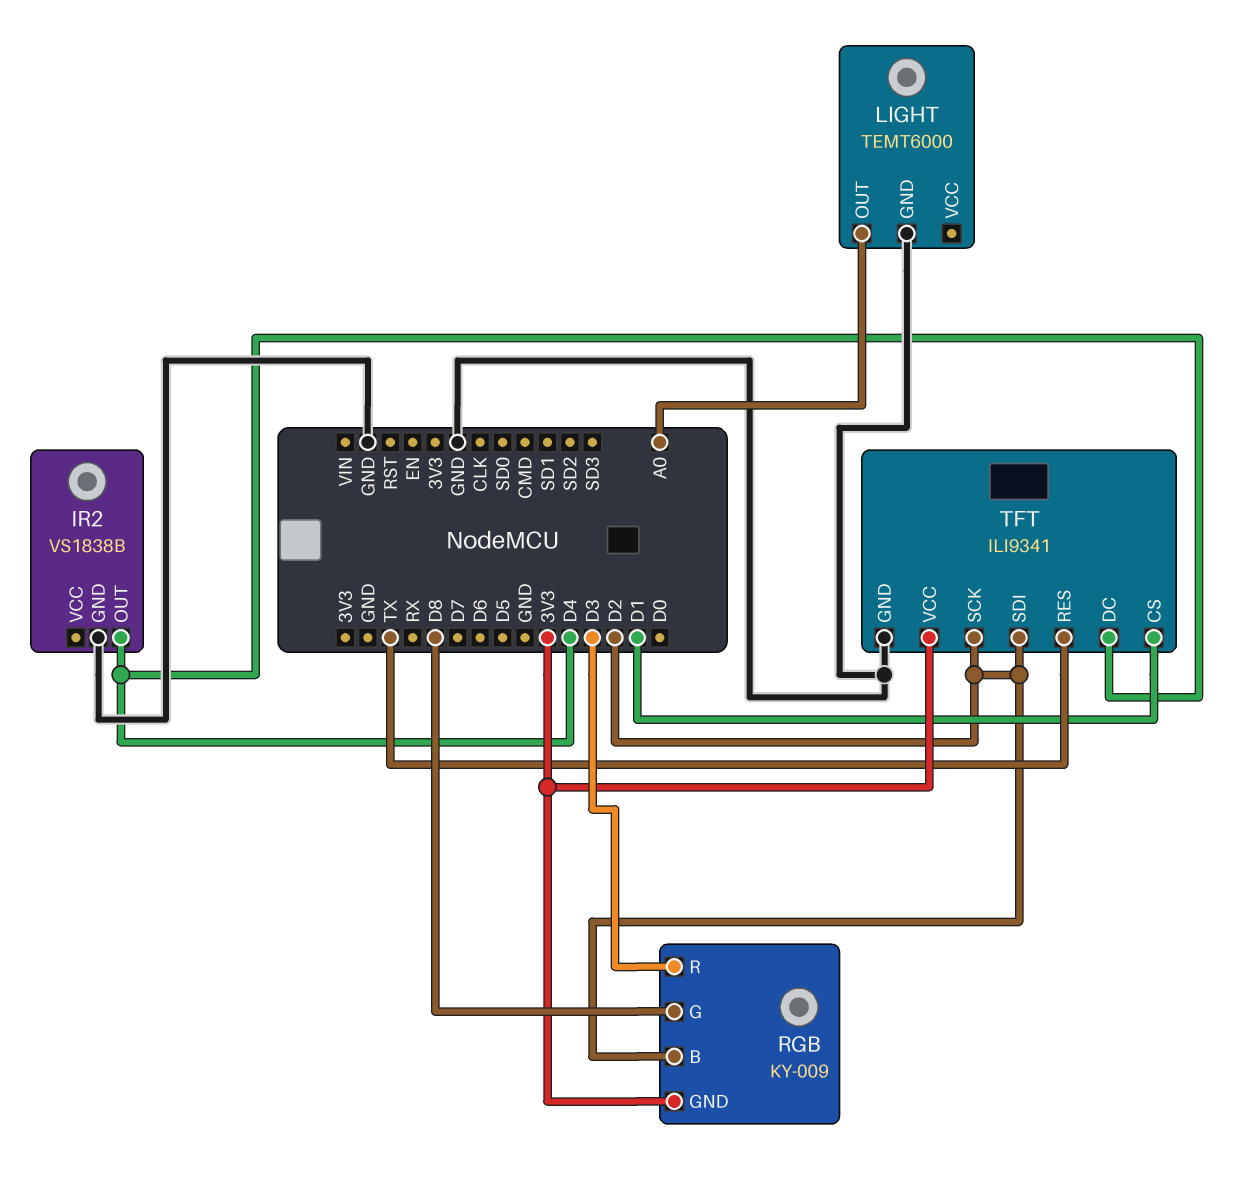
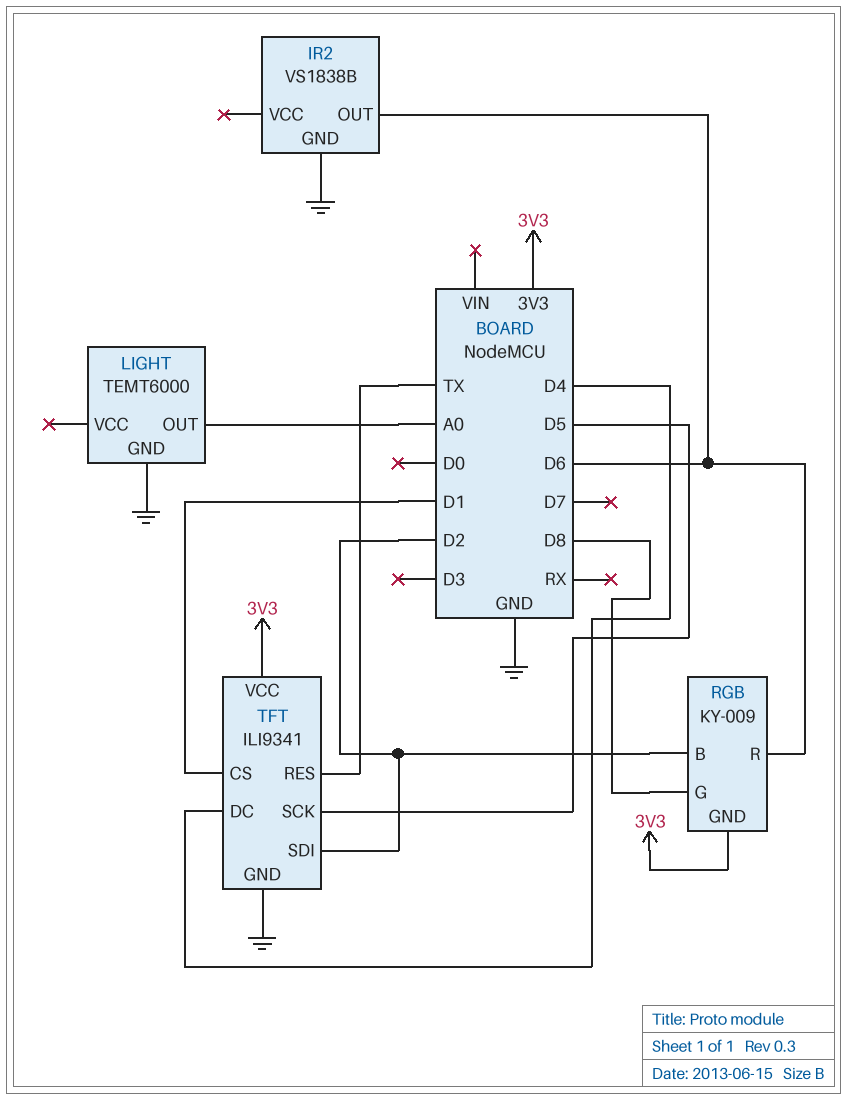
IR2 pin OUT: D4 -> D6
RGB pin R: D3 -> D6
TFT pin SCK: D2 -> D5

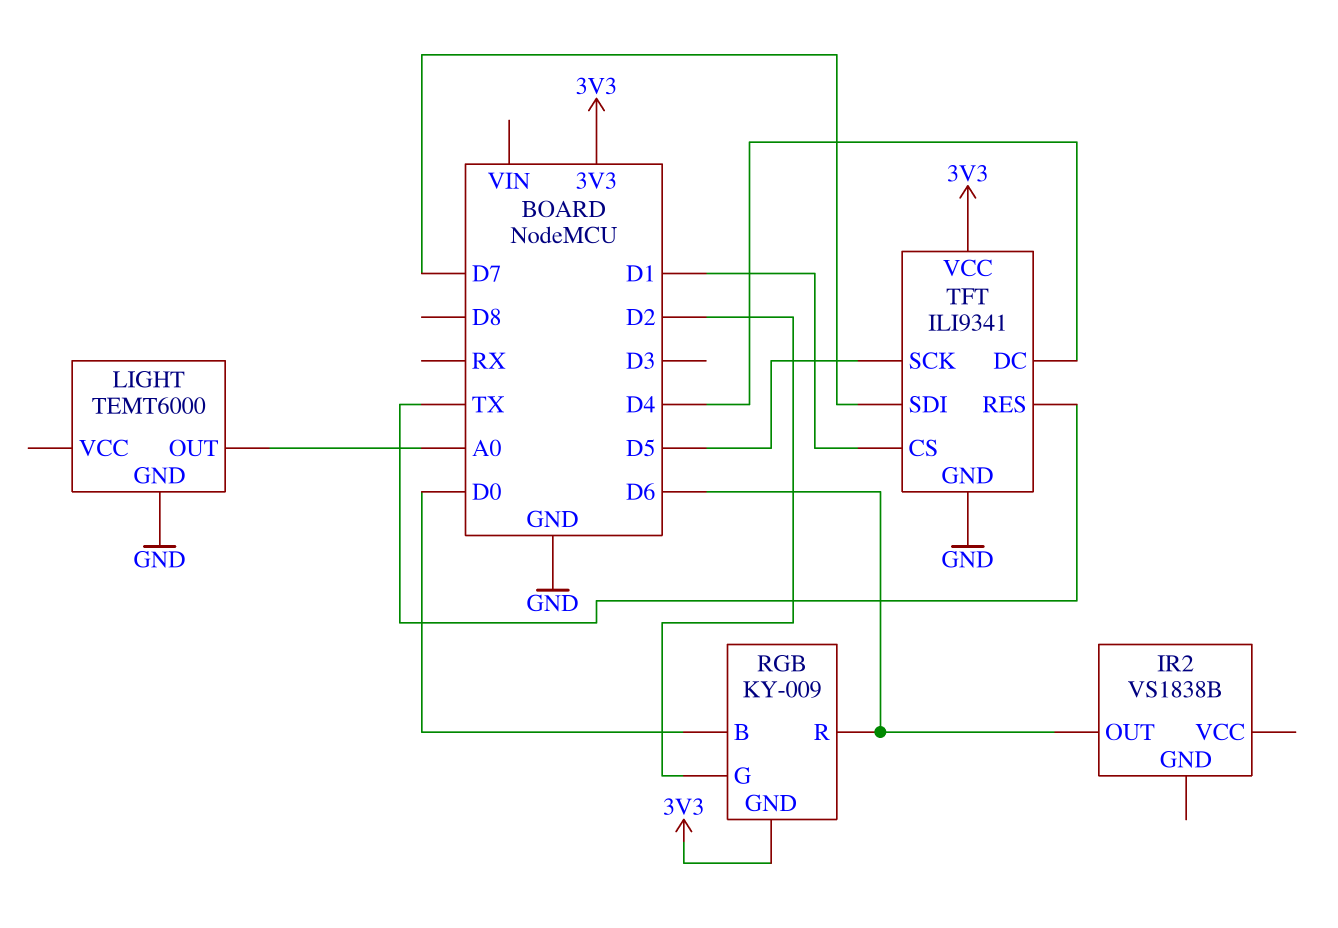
IR2 pin GND: GND -> none
RGB pin B: D2 -> D0
RGB pin G: D8 -> D2
TFT pin SDI: D2 -> D7

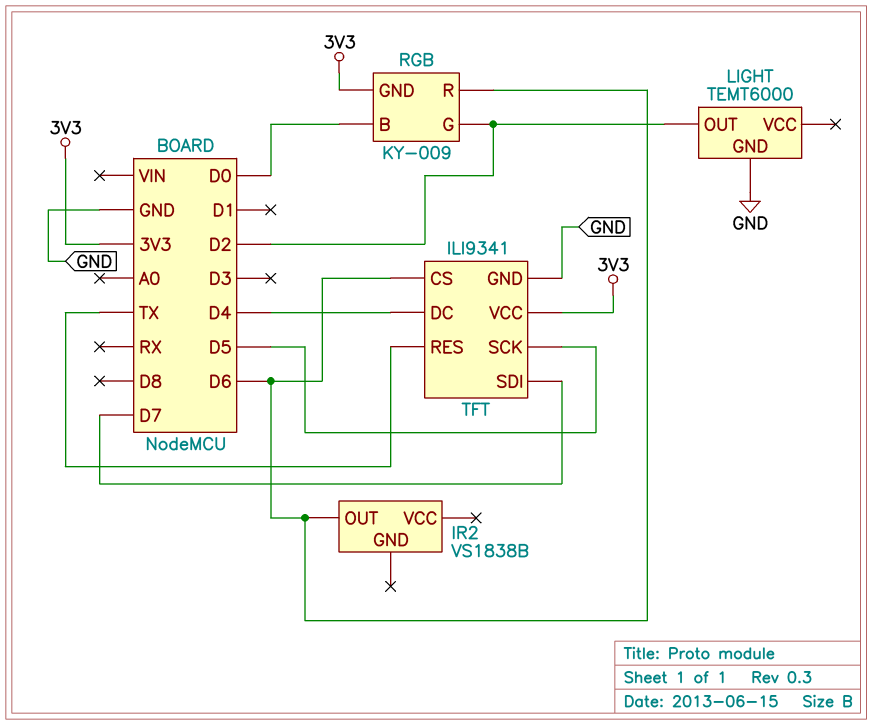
LIGHT pin OUT: A0 -> D2
TFT pin CS: D1 -> D6

